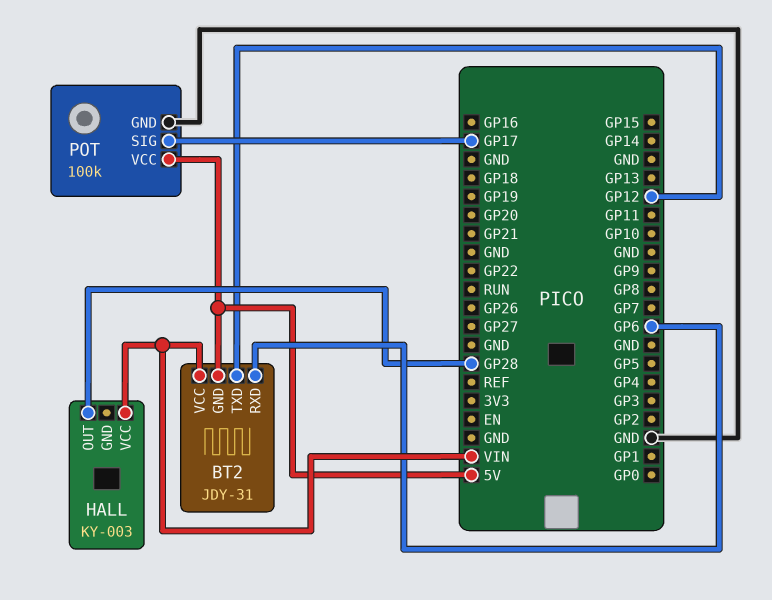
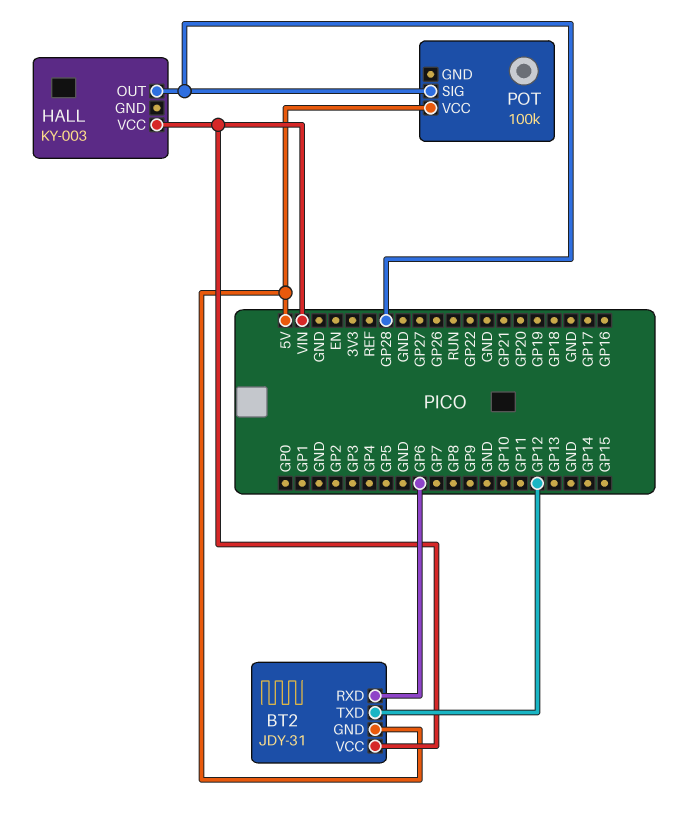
POT pin GND: GND -> none
POT pin SIG: GP17 -> GP28

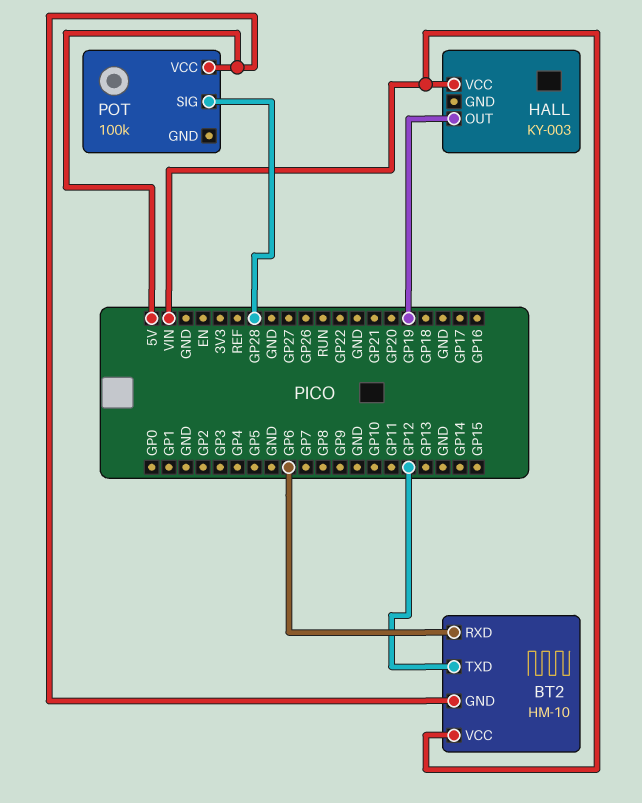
BT2: JDY-31 -> HM-10
HALL pin OUT: GP28 -> GP19

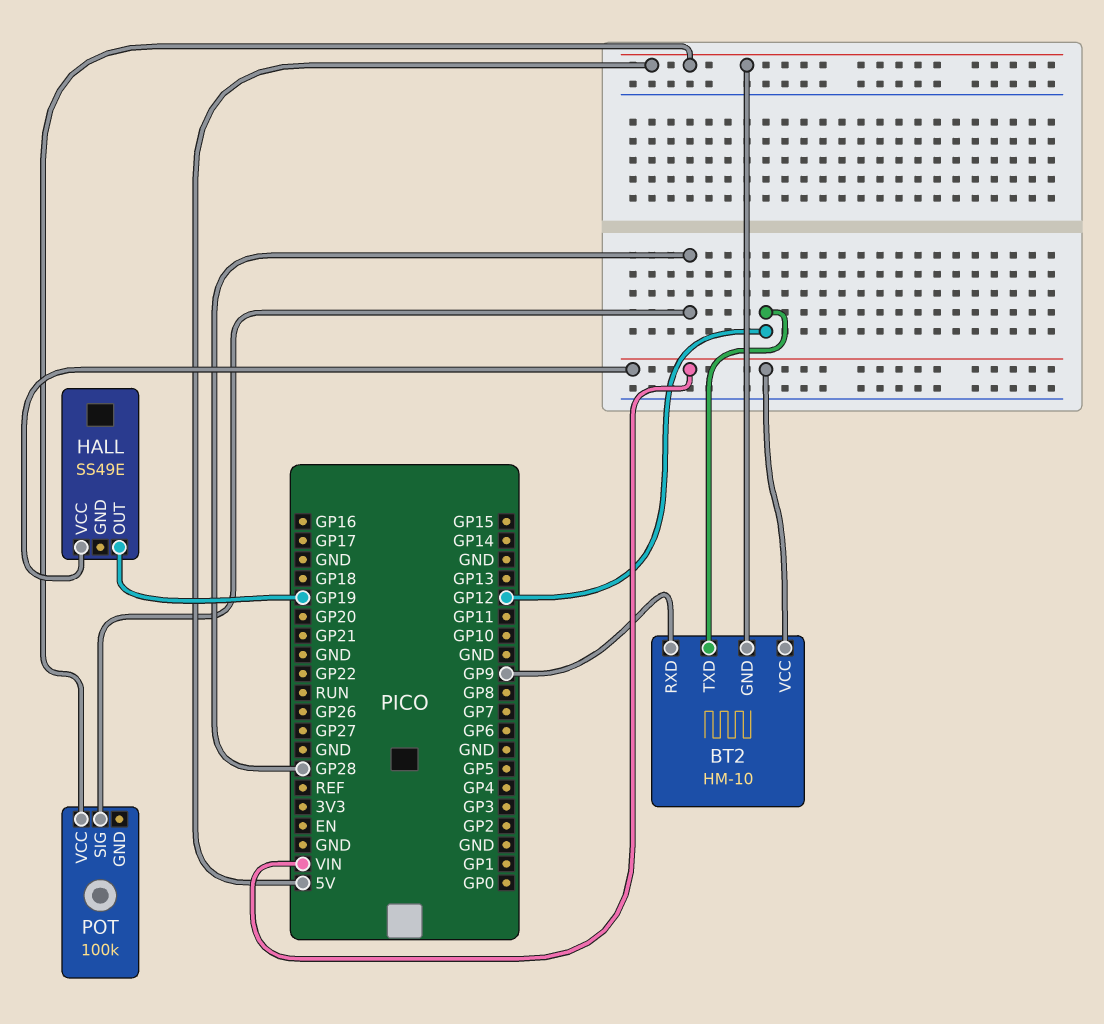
BT2 pin RXD: GP6 -> GP9
HALL: KY-003 -> SS49E

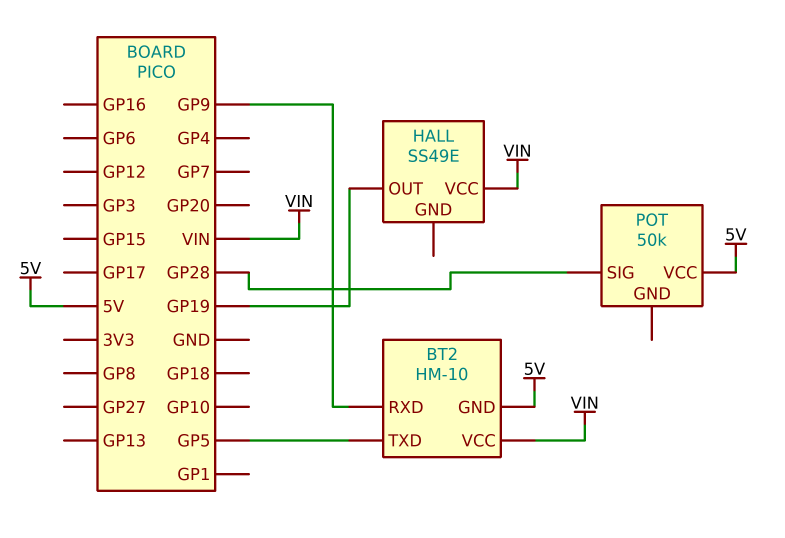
BT2 pin TXD: GP12 -> GP5
POT: 100k -> 50k

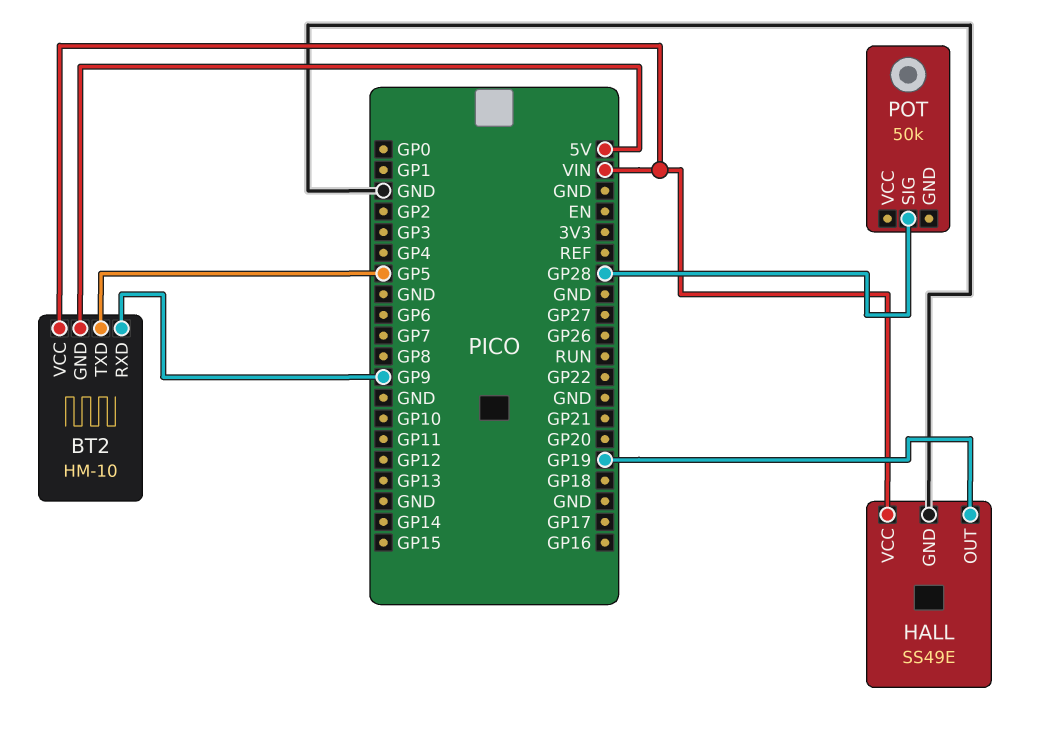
HALL pin GND: none -> GND
POT pin VCC: 5V -> none

